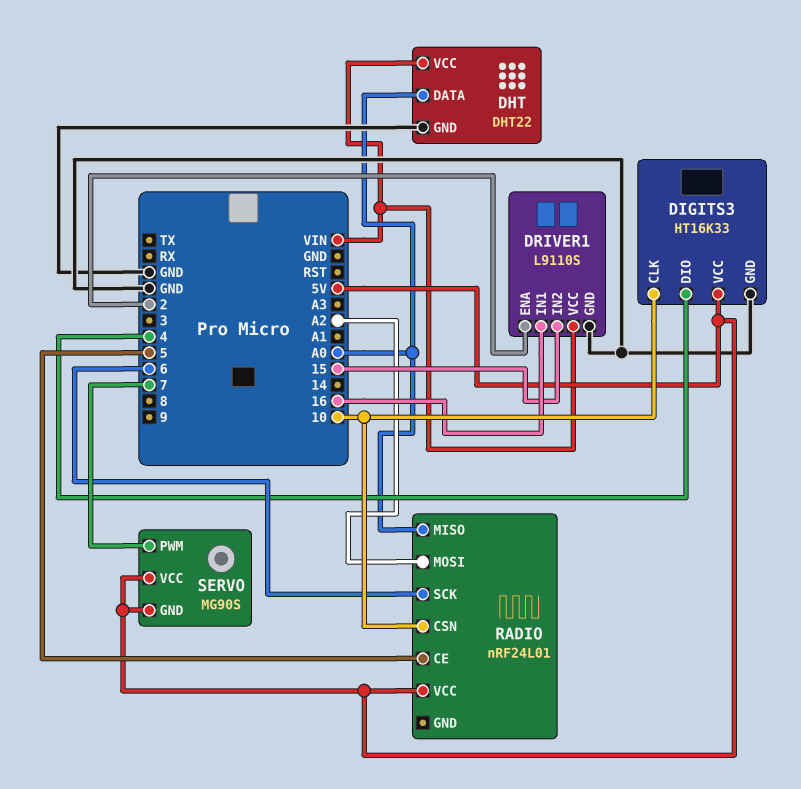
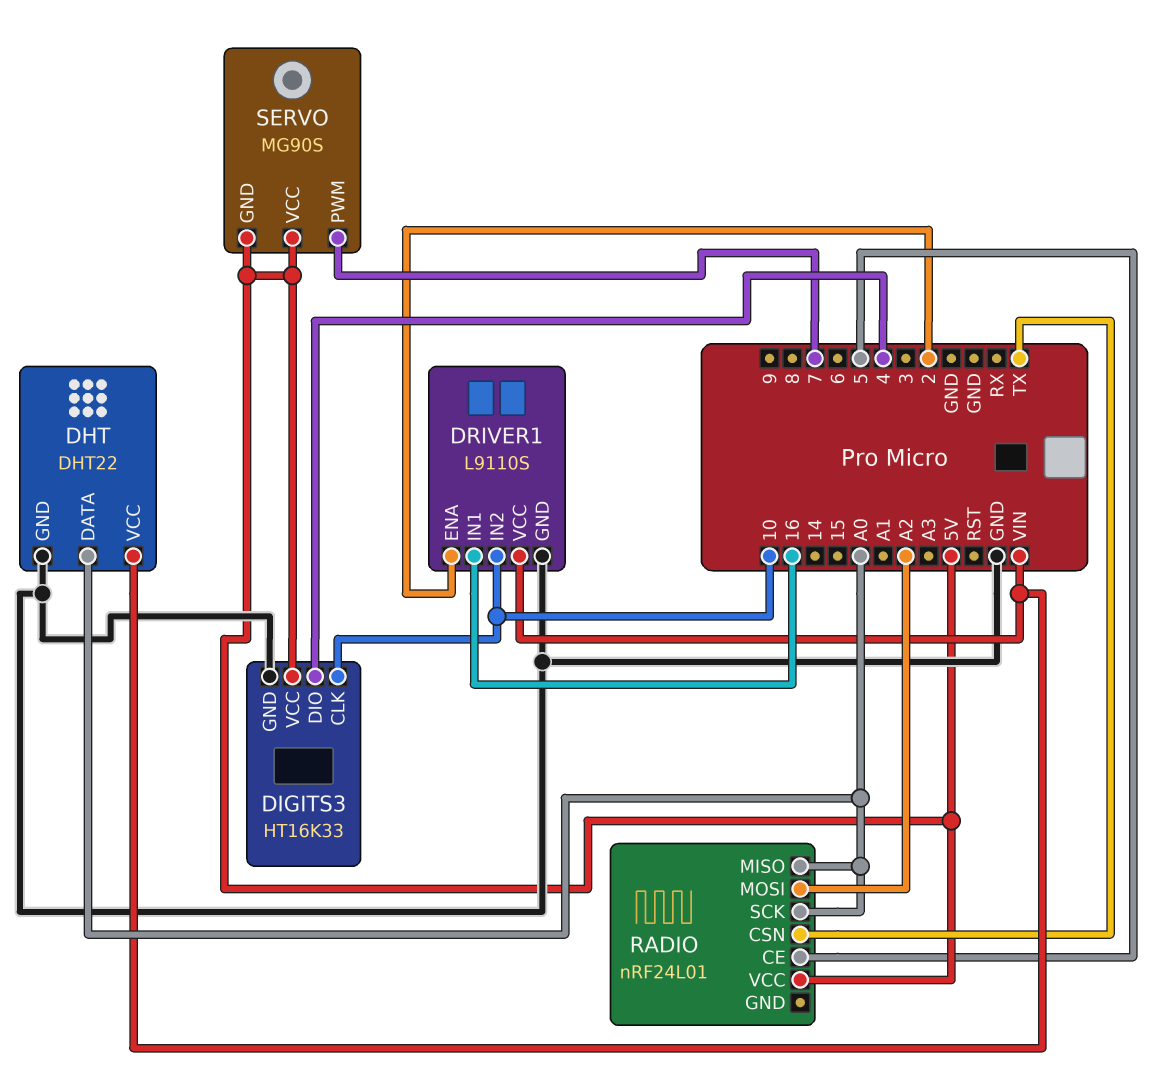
DRIVER1 pin IN2: 15 -> 10
RADIO pin CSN: 10 -> TX
RADIO pin SCK: 6 -> A0

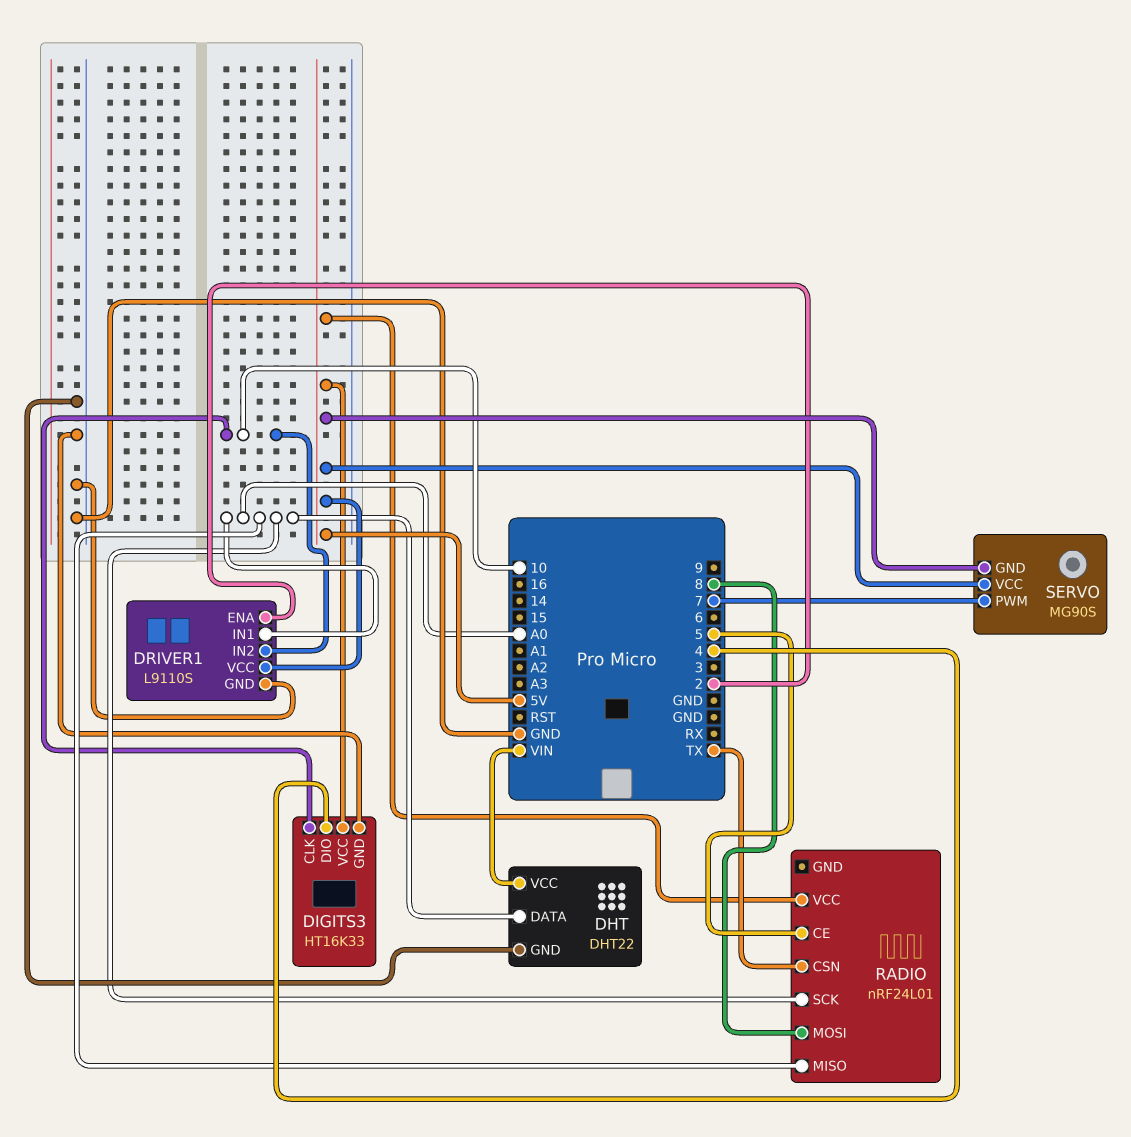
DRIVER1 pin IN1: 16 -> A0
DRIVER1 pin VCC: VIN -> 5V
RADIO pin MOSI: A2 -> 8

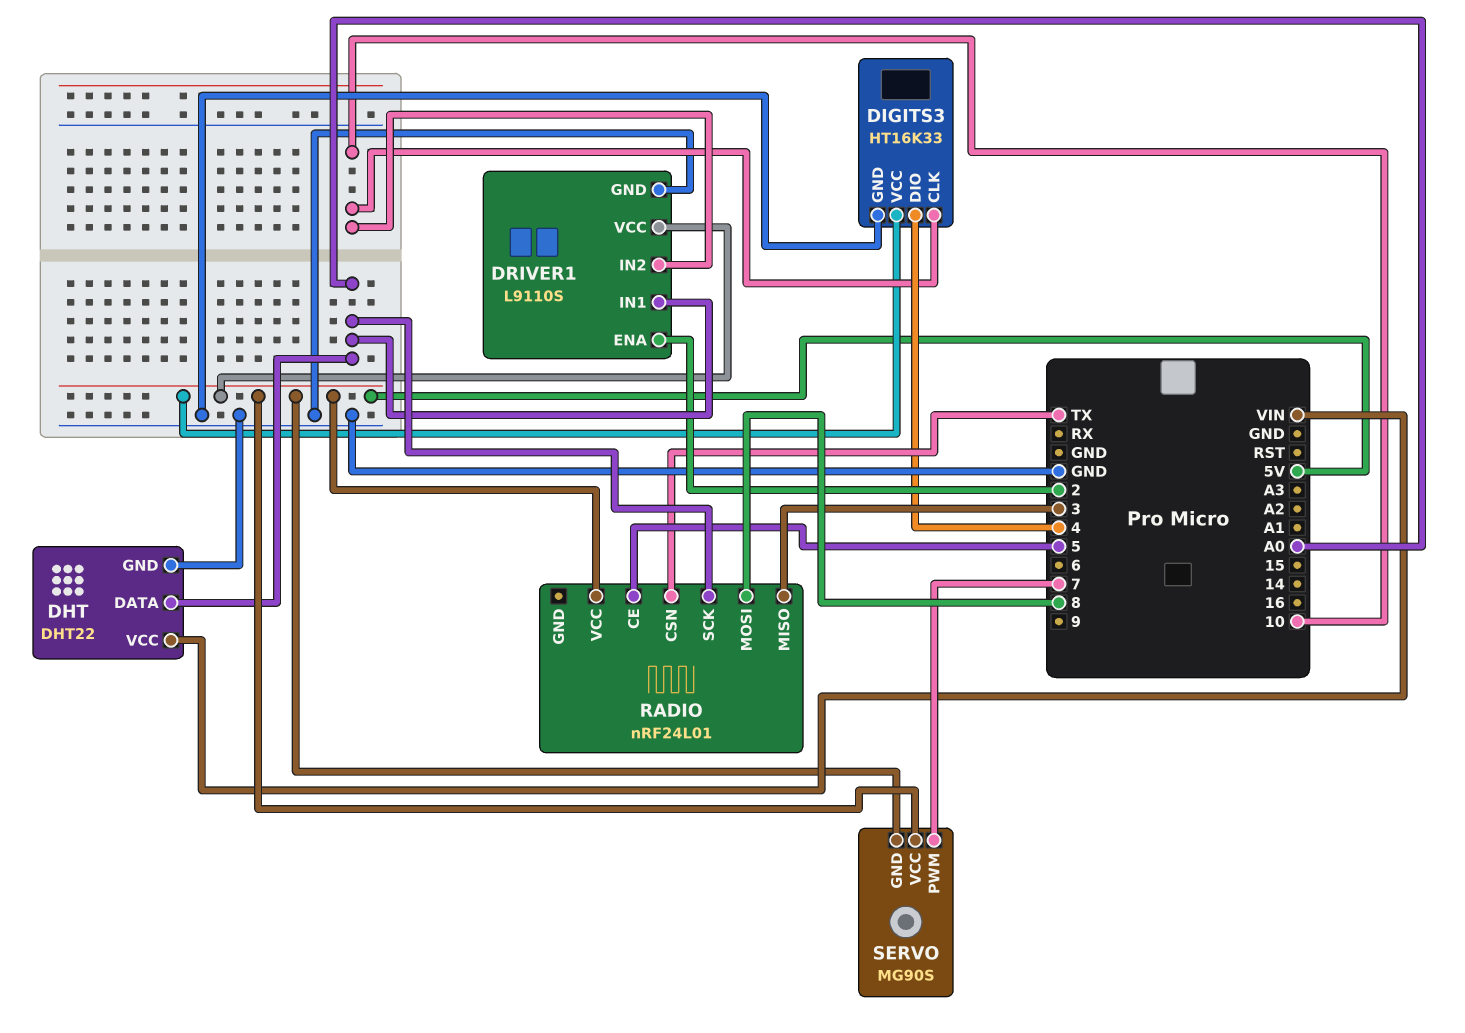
RADIO pin MISO: A0 -> 3

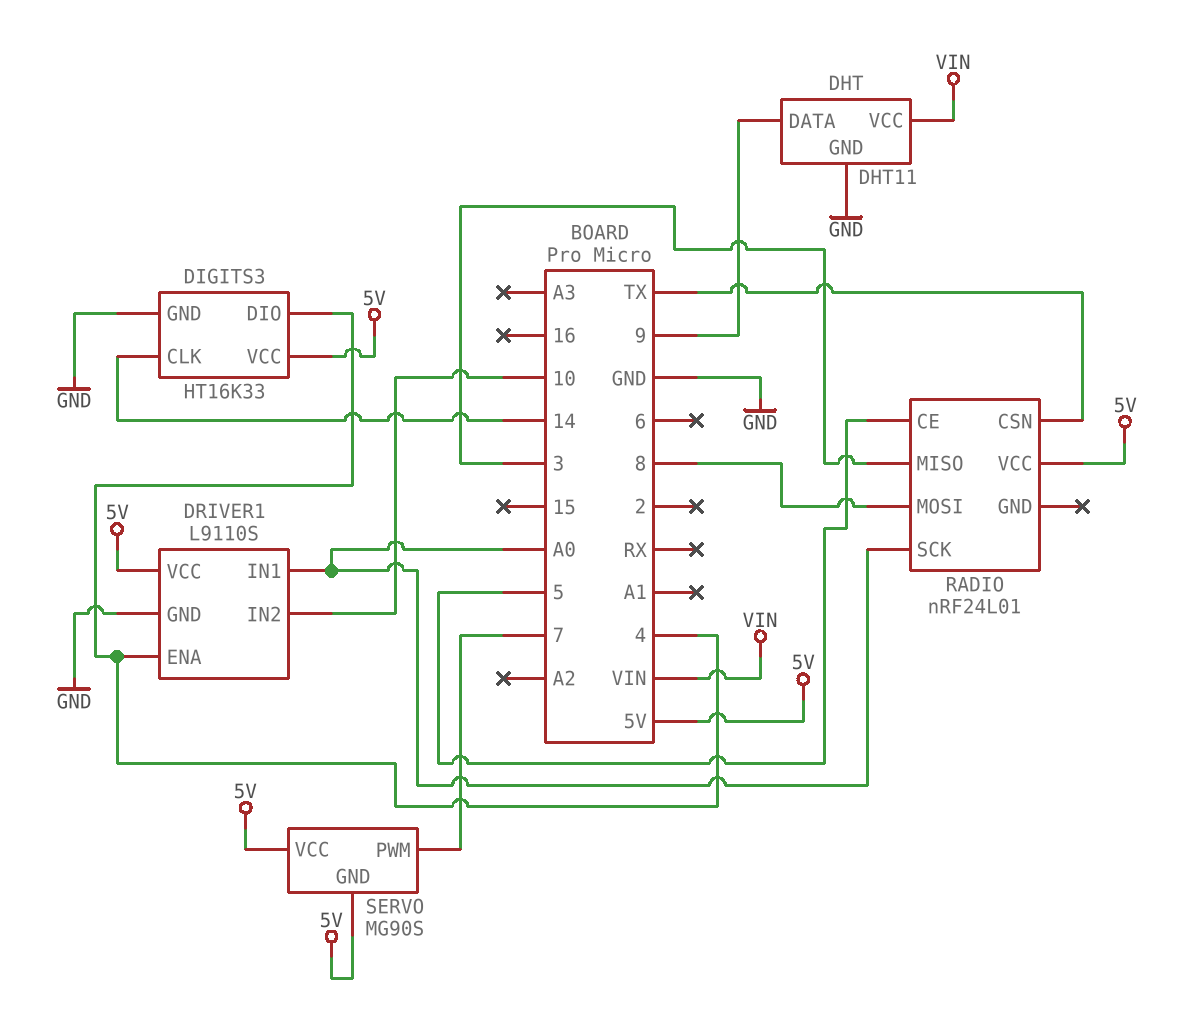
DHT: DHT22 -> DHT11
DHT pin DATA: A0 -> 9
DIGITS3 pin CLK: 10 -> 14
DRIVER1 pin ENA: 2 -> 4

